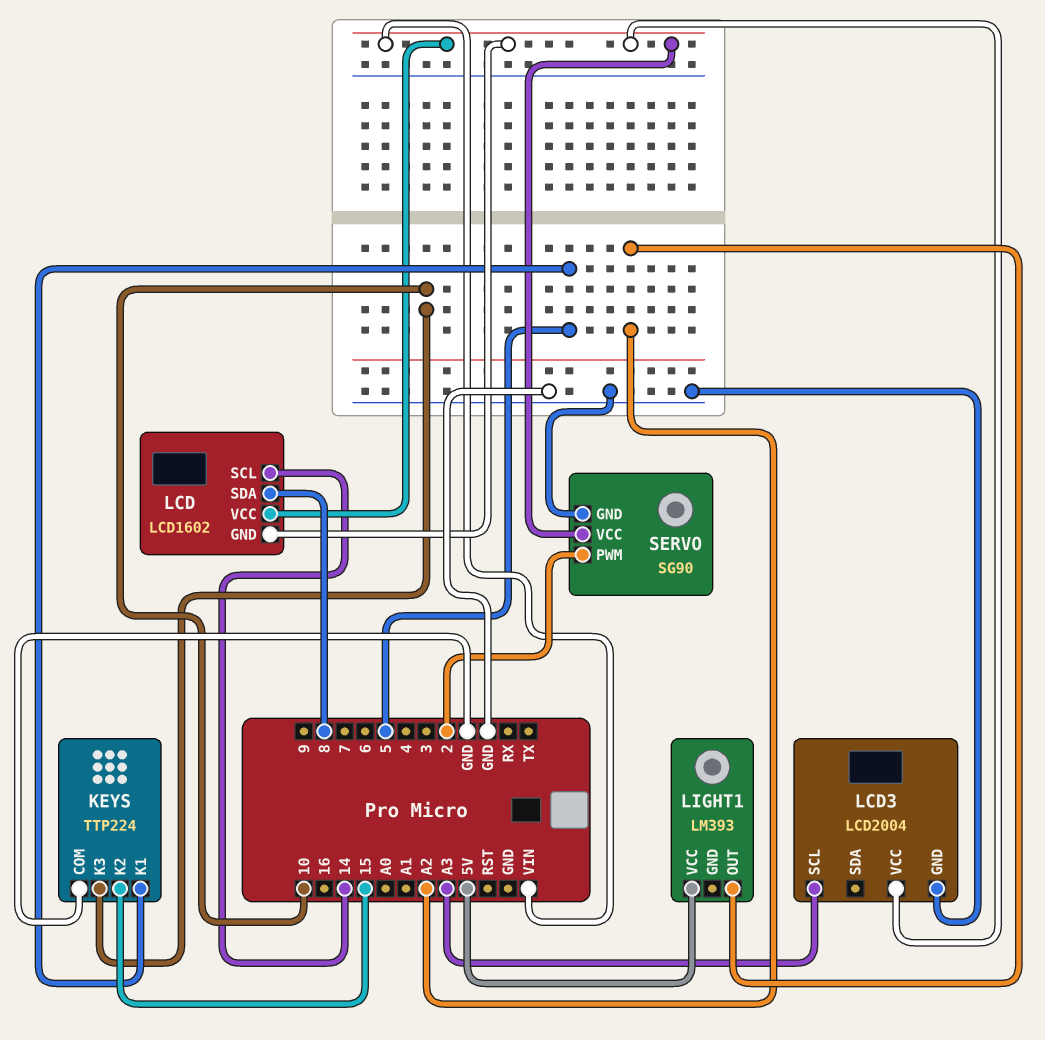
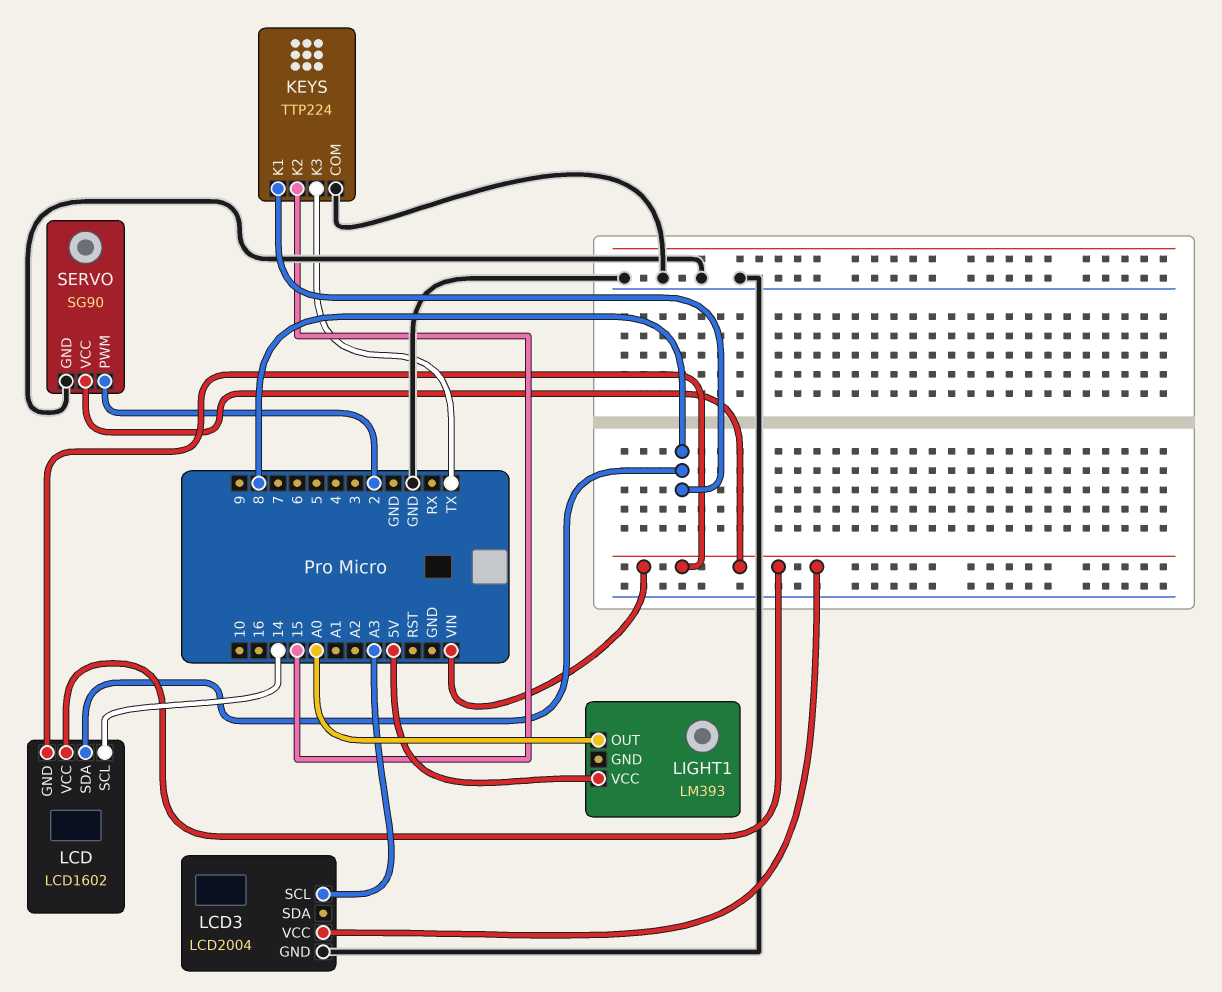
KEYS pin K1: 5 -> 8
KEYS pin K3: 10 -> TX
LIGHT1 pin OUT: A2 -> A0

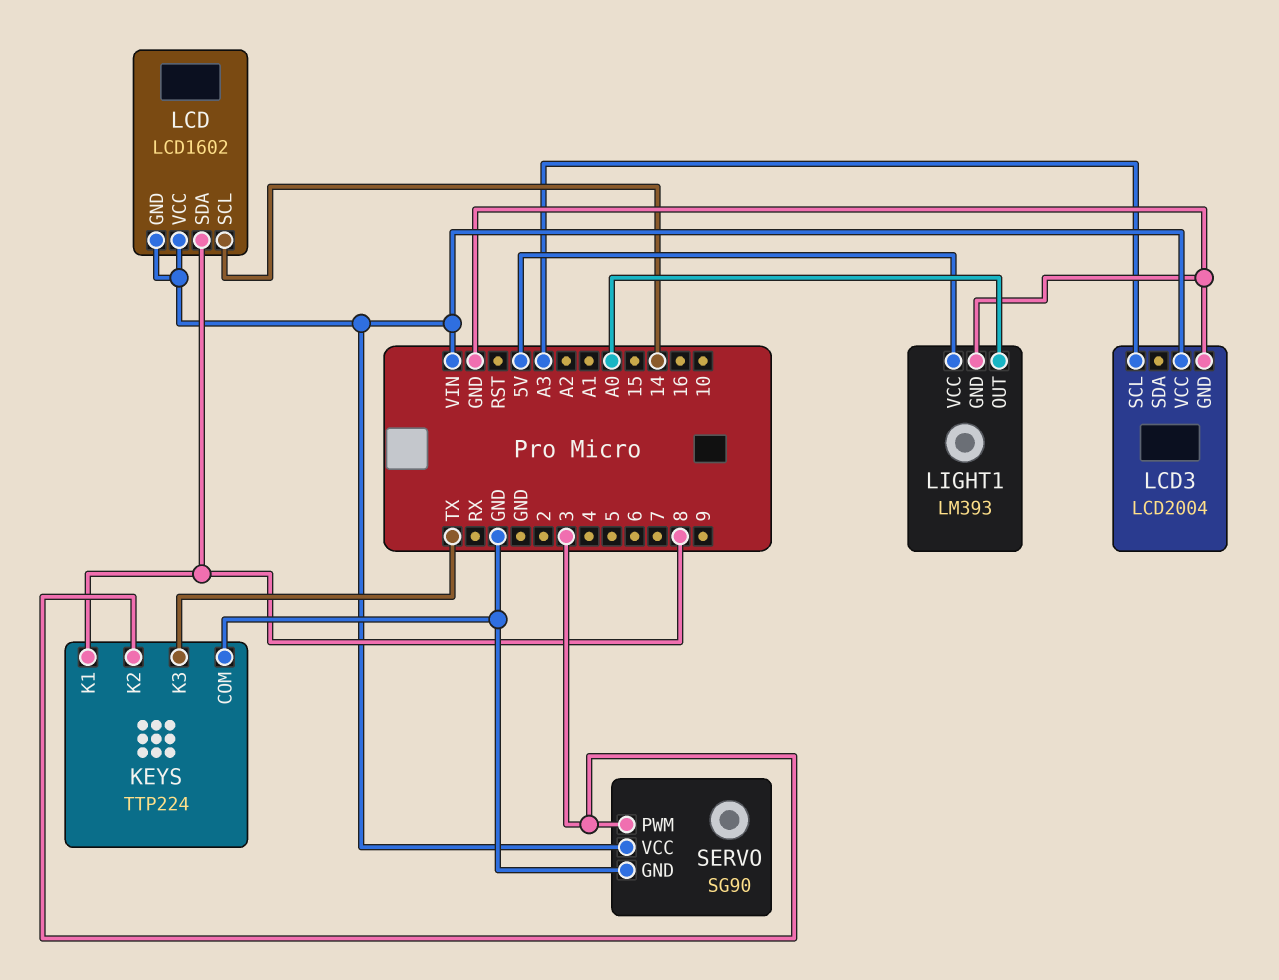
KEYS pin K2: 15 -> 3
LIGHT1 pin GND: none -> GND
SERVO pin PWM: 2 -> 3

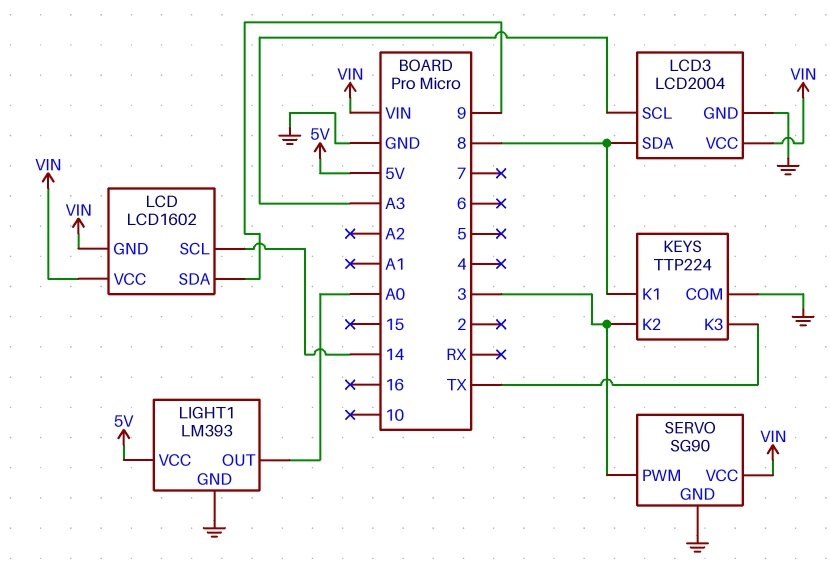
LCD pin SDA: 8 -> 9
LCD3 pin SDA: none -> 8

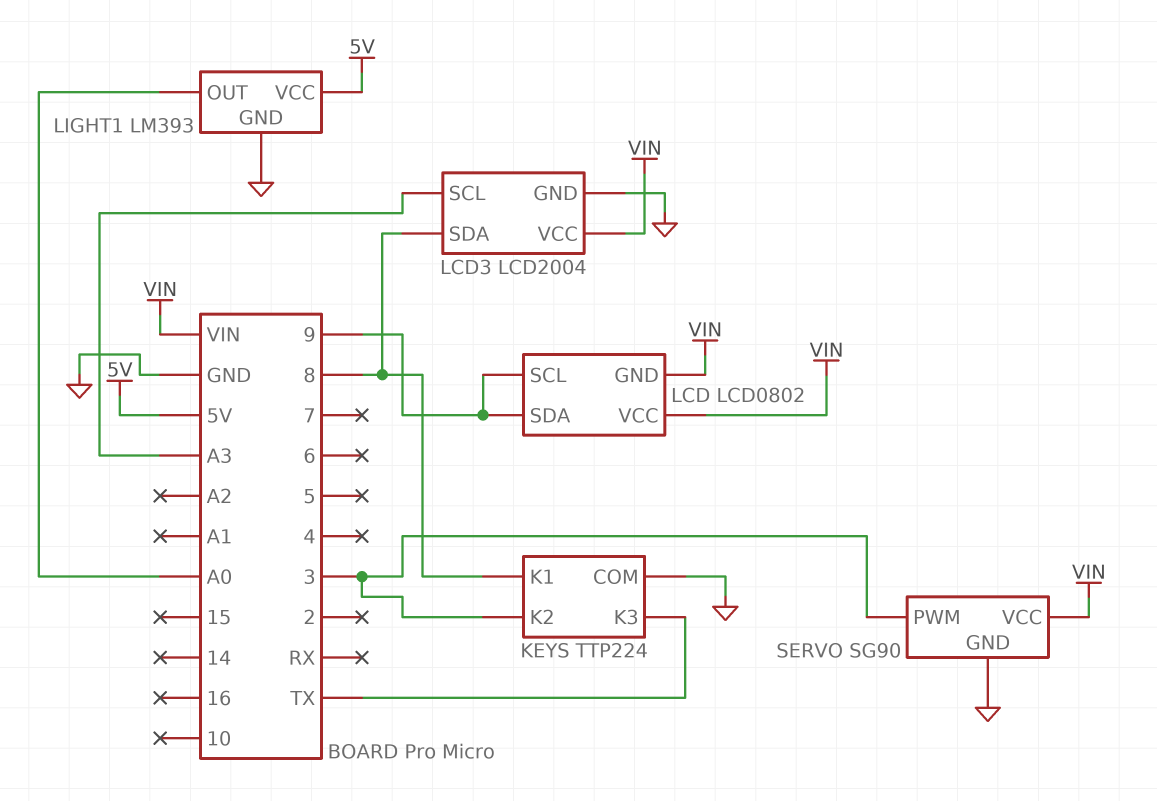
LCD: LCD1602 -> LCD0802
LCD pin SCL: 14 -> 9

